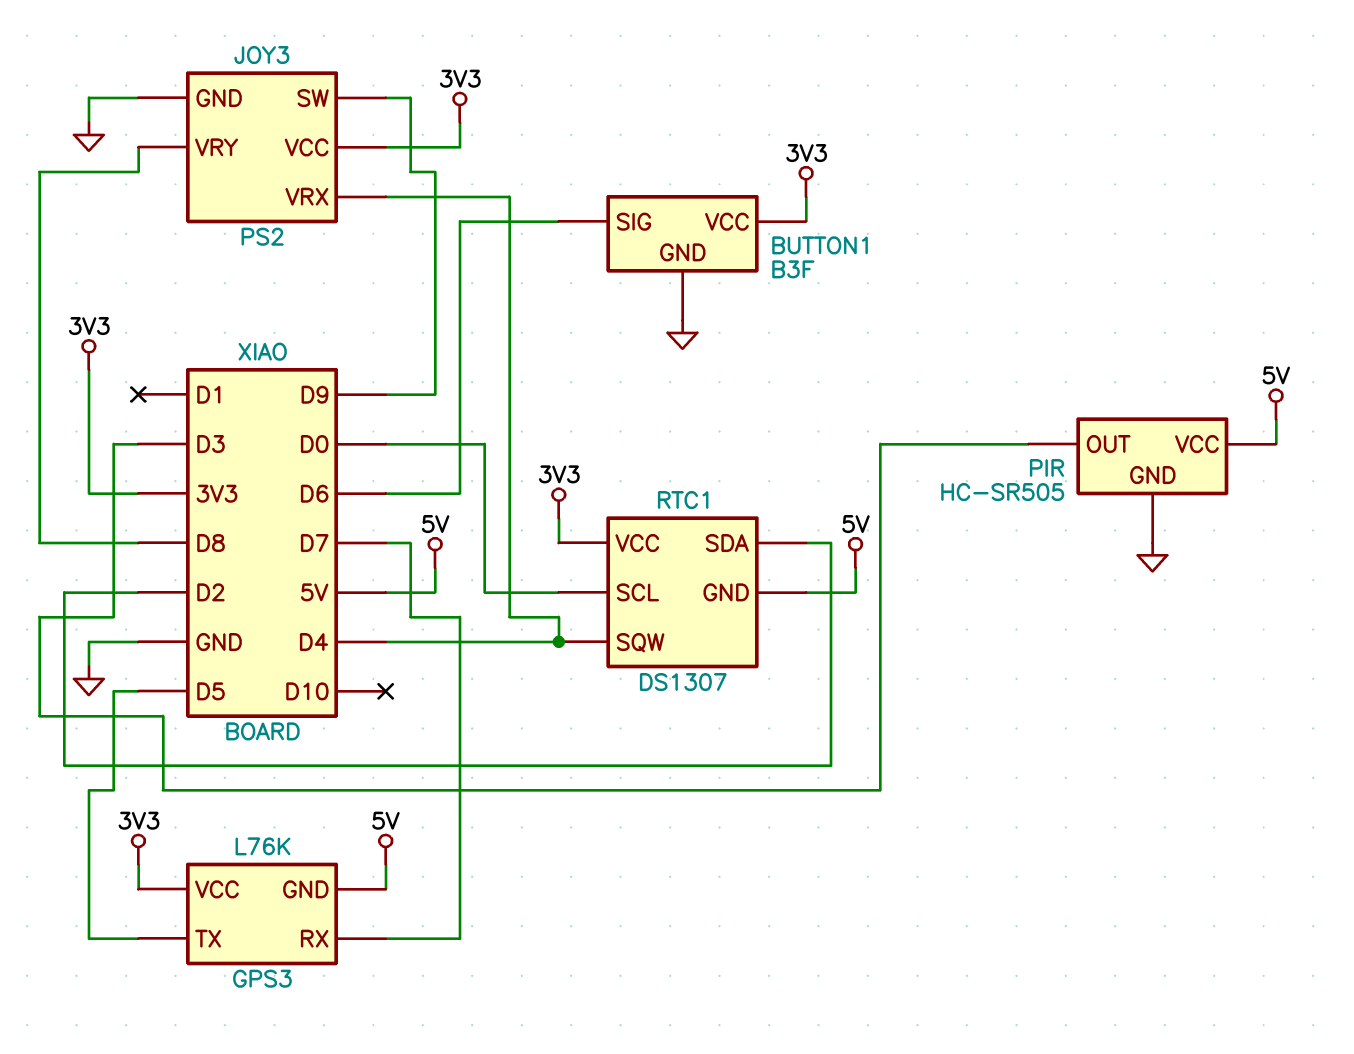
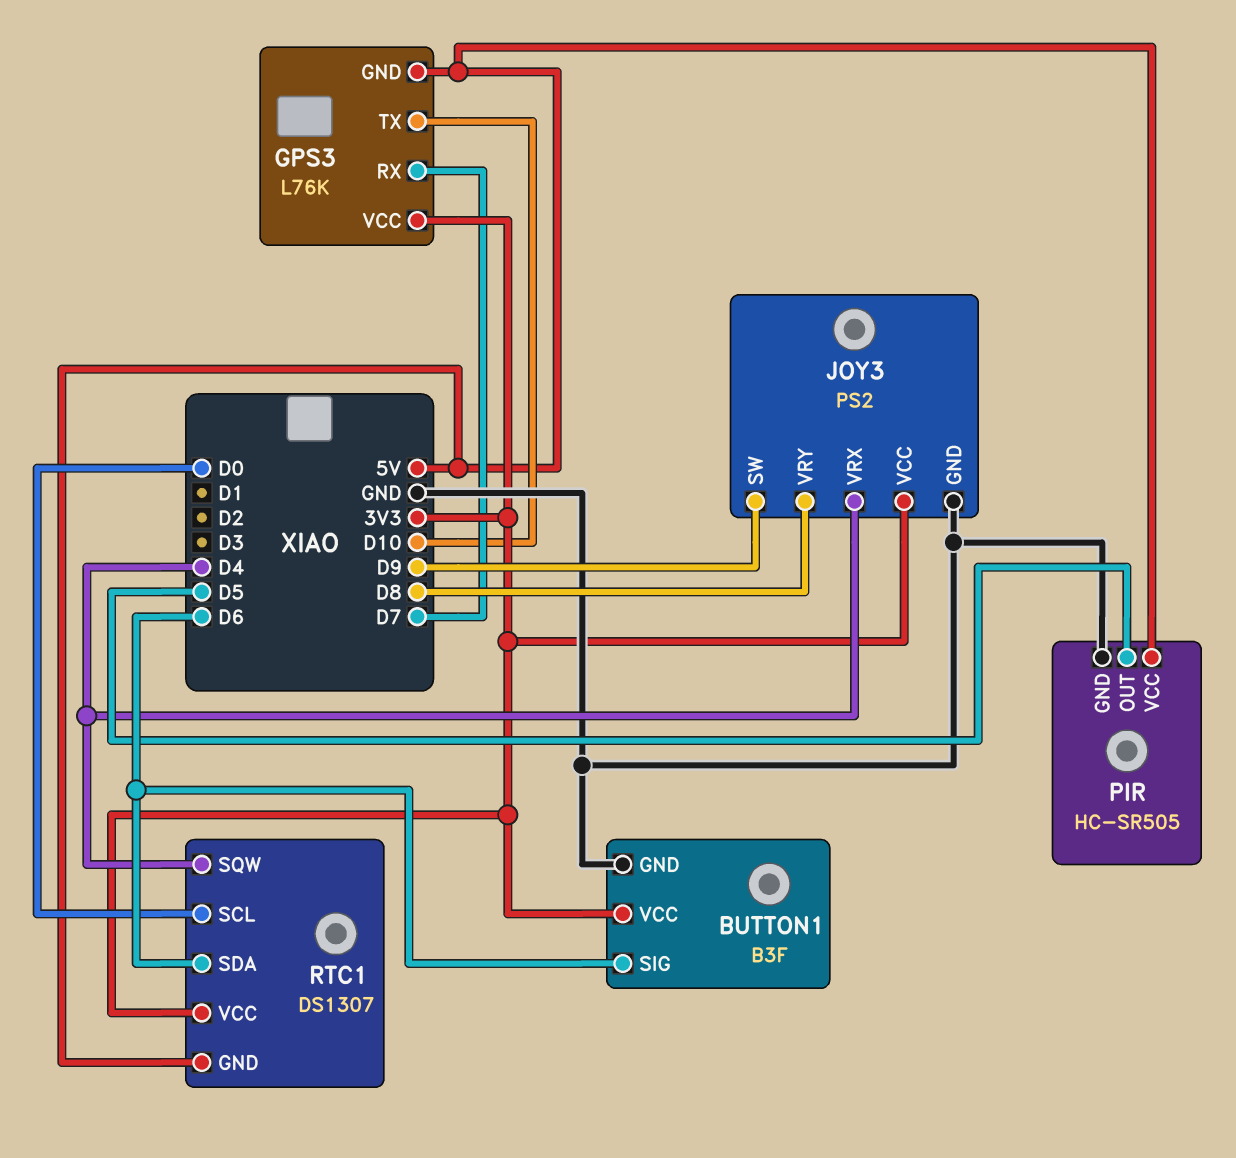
GPS3 pin TX: D5 -> D10
PIR pin OUT: D3 -> D5
RTC1 pin SDA: D2 -> D6

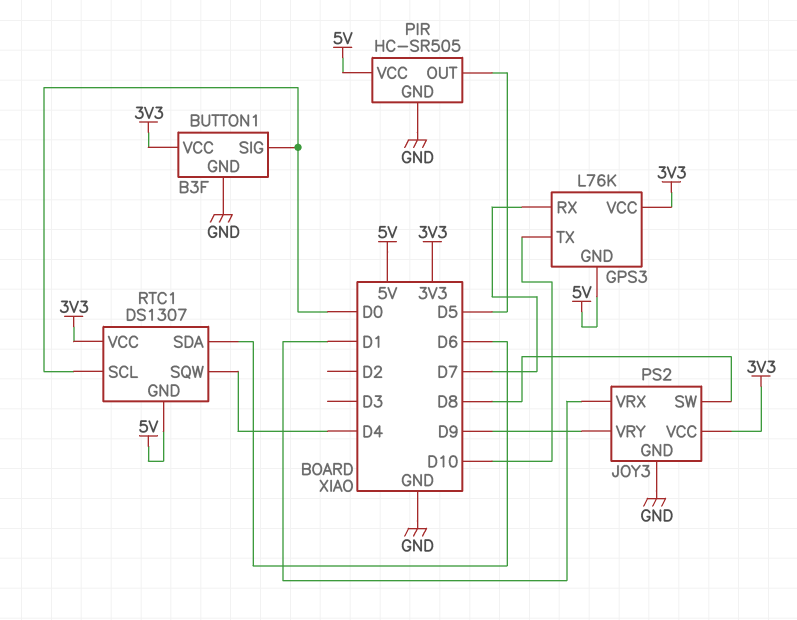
BUTTON1 pin SIG: D6 -> D0
JOY3 pin SW: D9 -> D8
JOY3 pin VRX: D4 -> D1
JOY3 pin VRY: D8 -> D9

